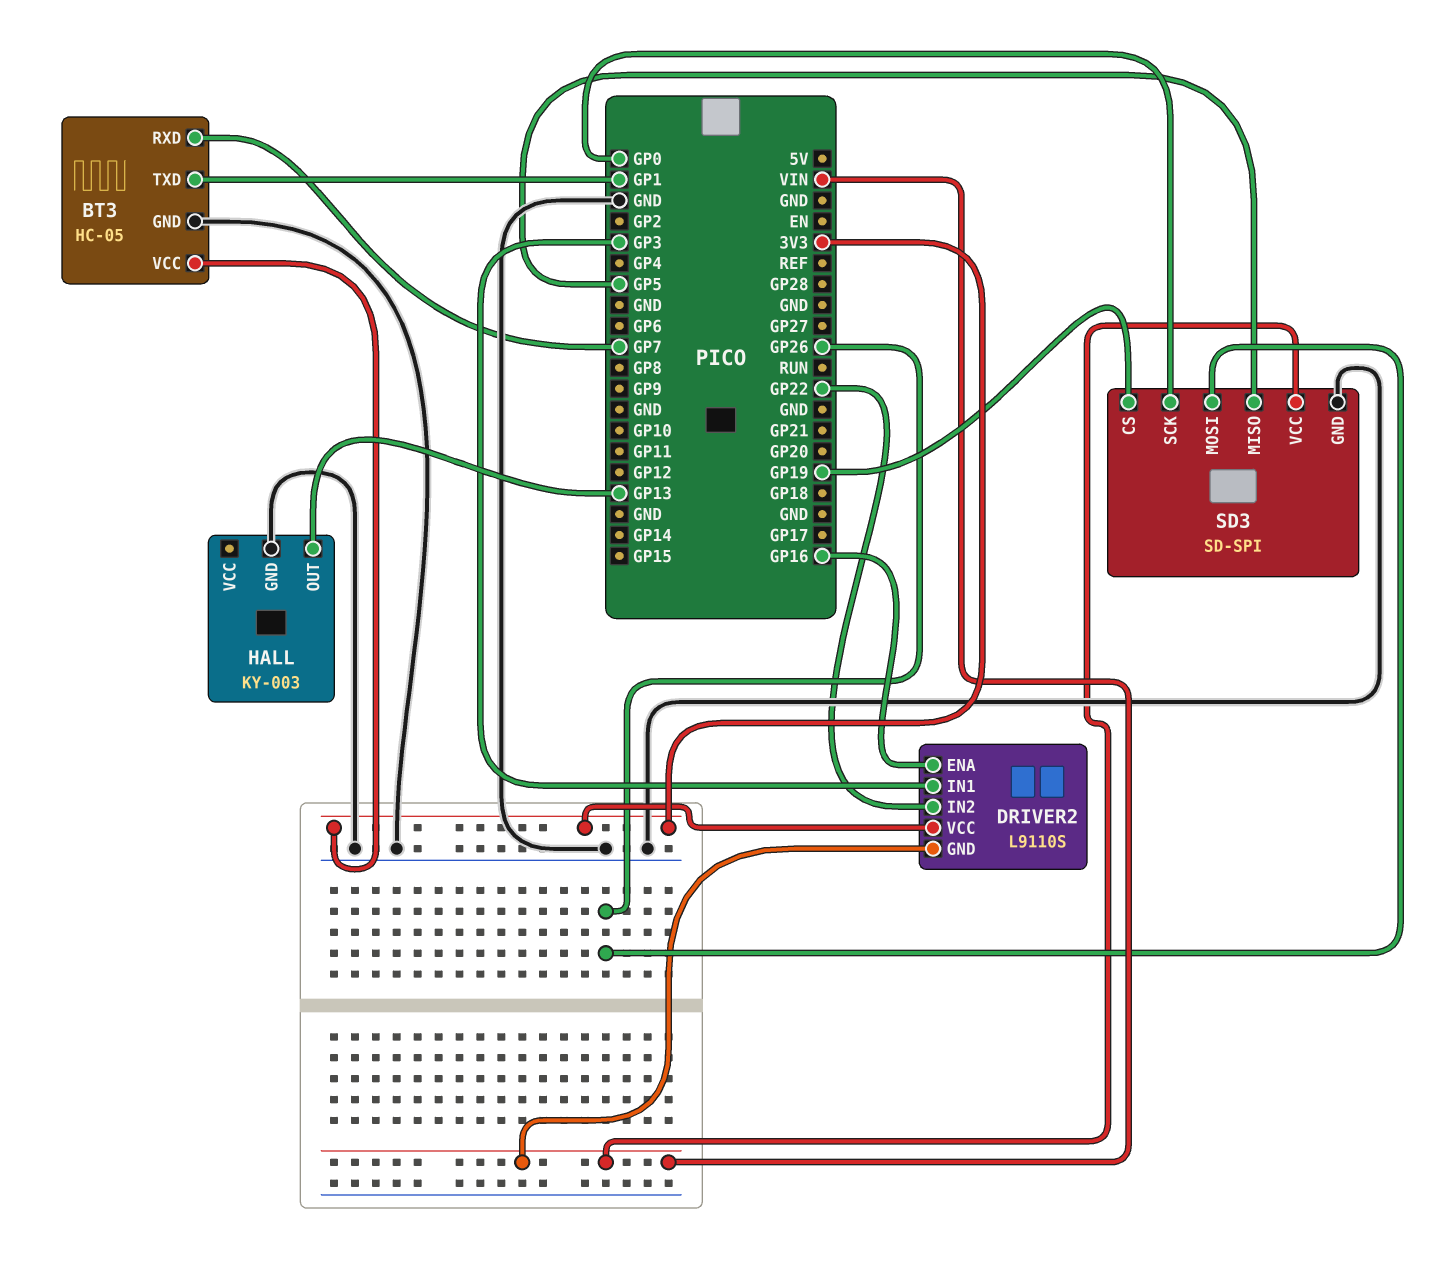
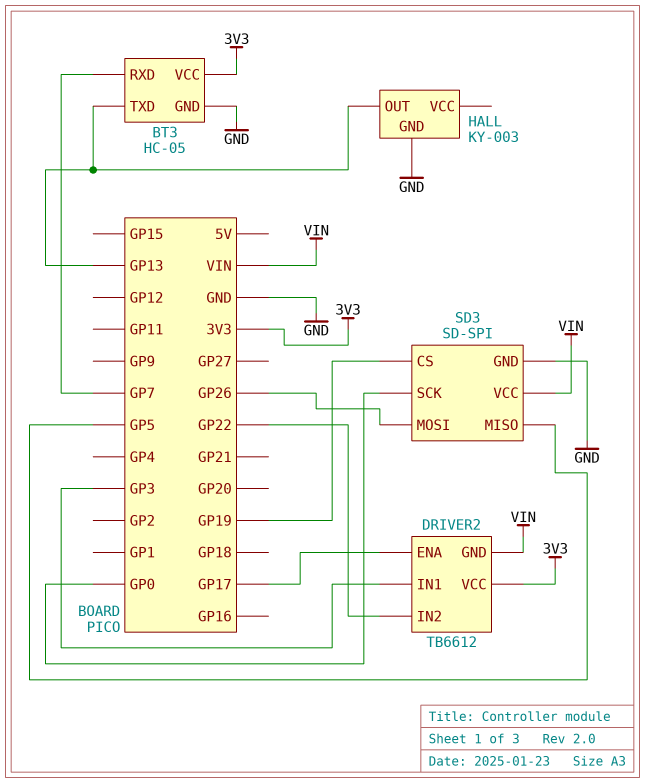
BT3 pin TXD: GP1 -> GP13
DRIVER2: L9110S -> TB6612
DRIVER2 pin ENA: GP16 -> GP17

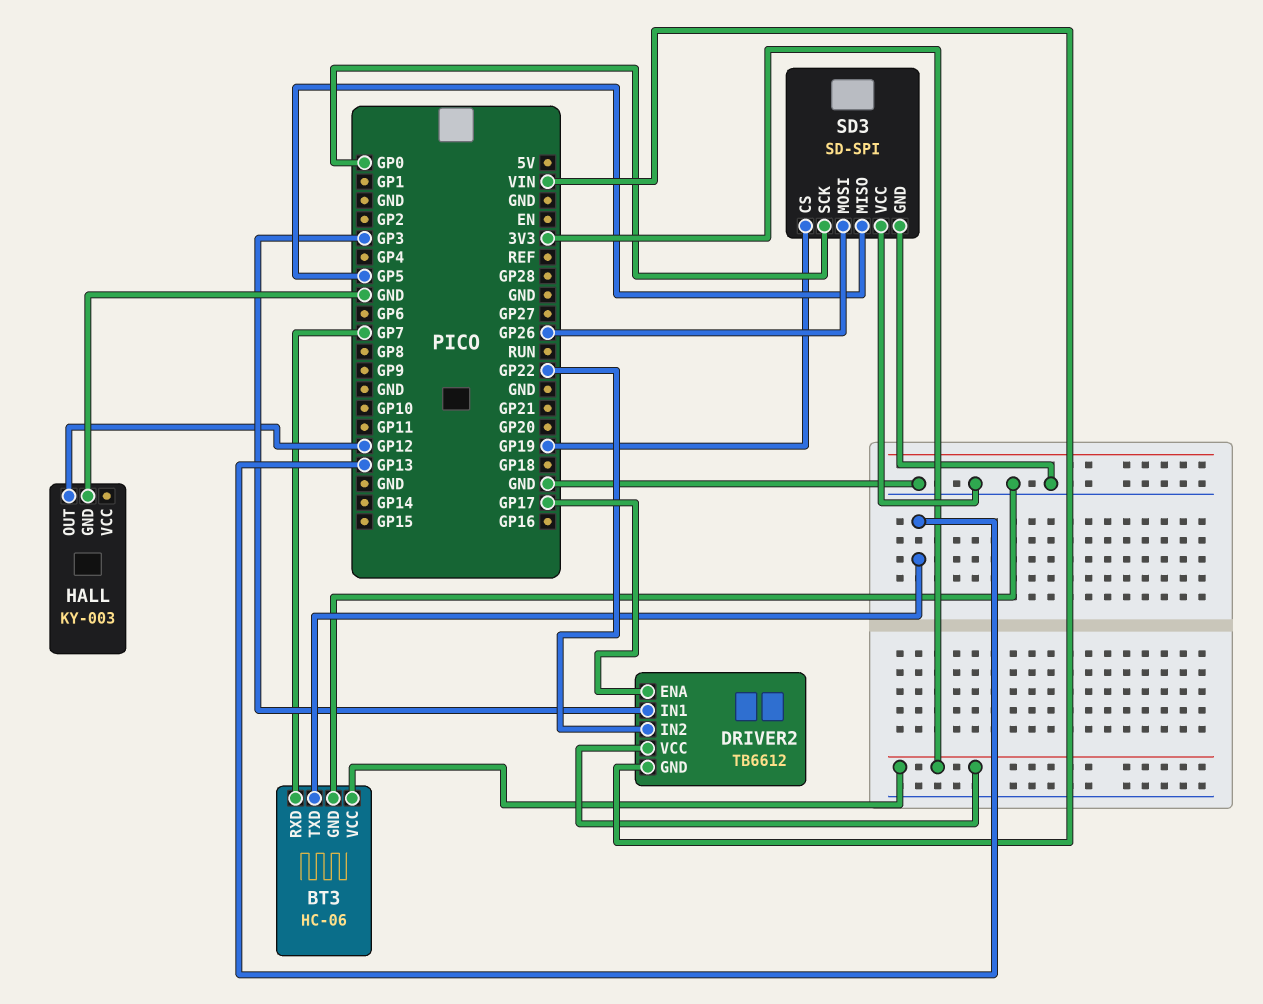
BT3: HC-05 -> HC-06
HALL pin OUT: GP13 -> GP12
SD3 pin VCC: VIN -> GND

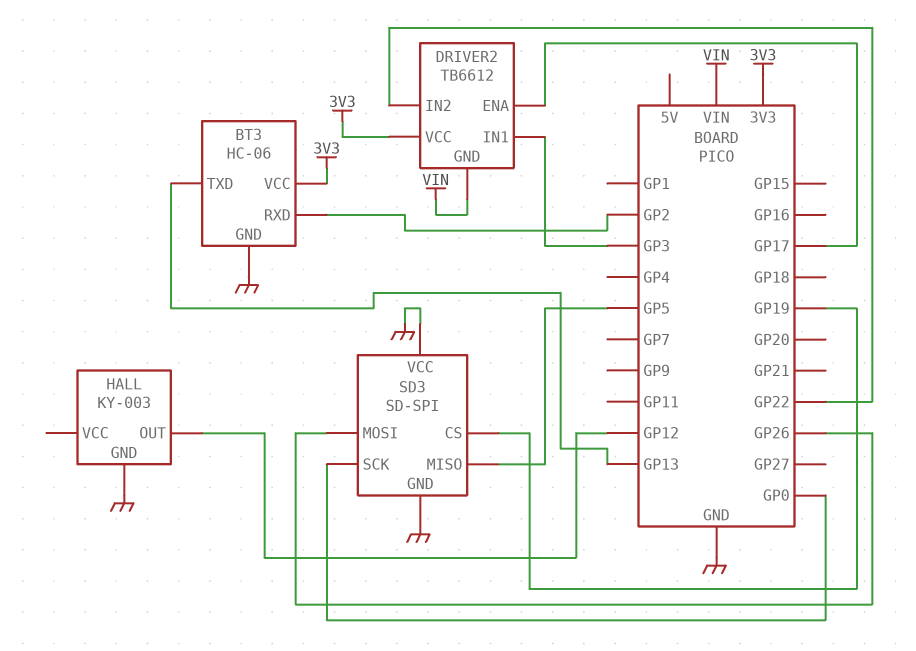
BT3 pin RXD: GP7 -> GP2

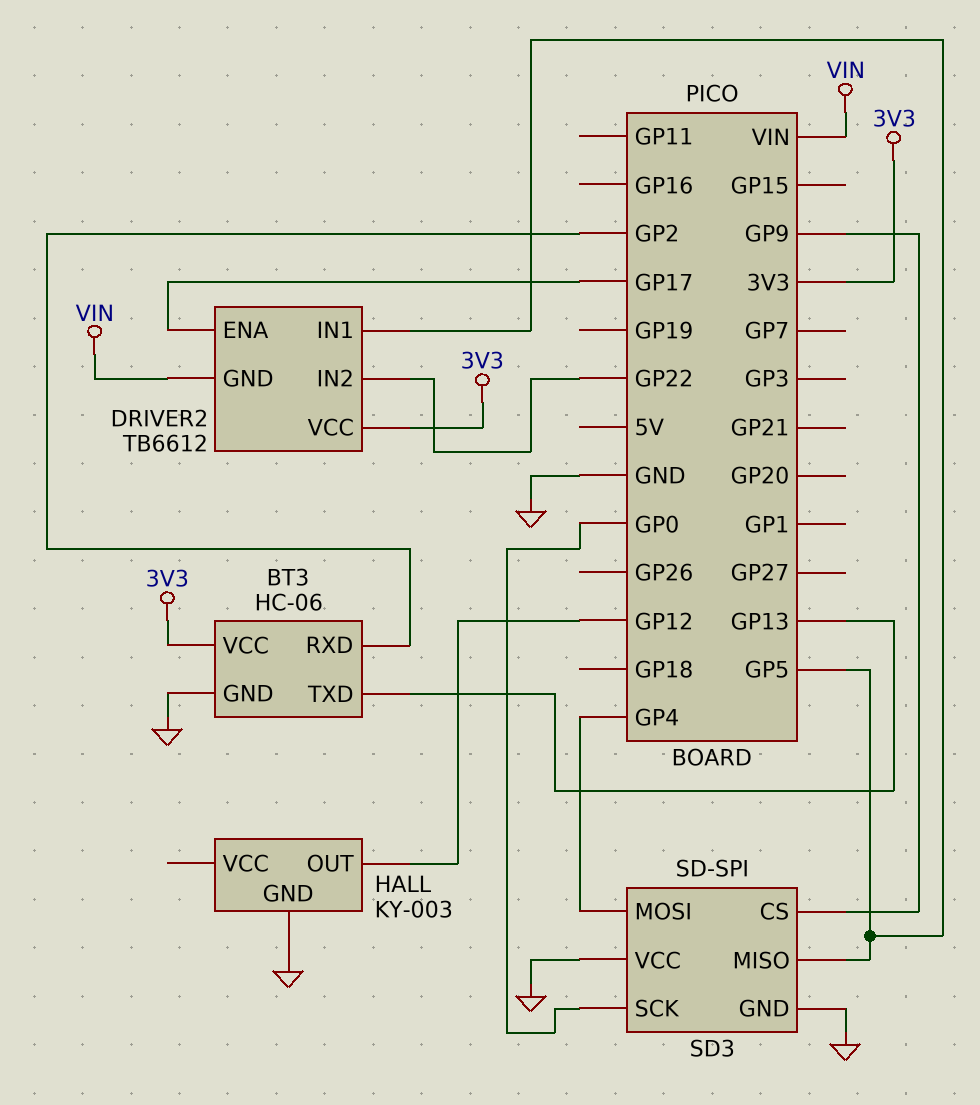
DRIVER2 pin IN1: GP3 -> GP5
SD3 pin CS: GP19 -> GP9
SD3 pin MOSI: GP26 -> GP4

